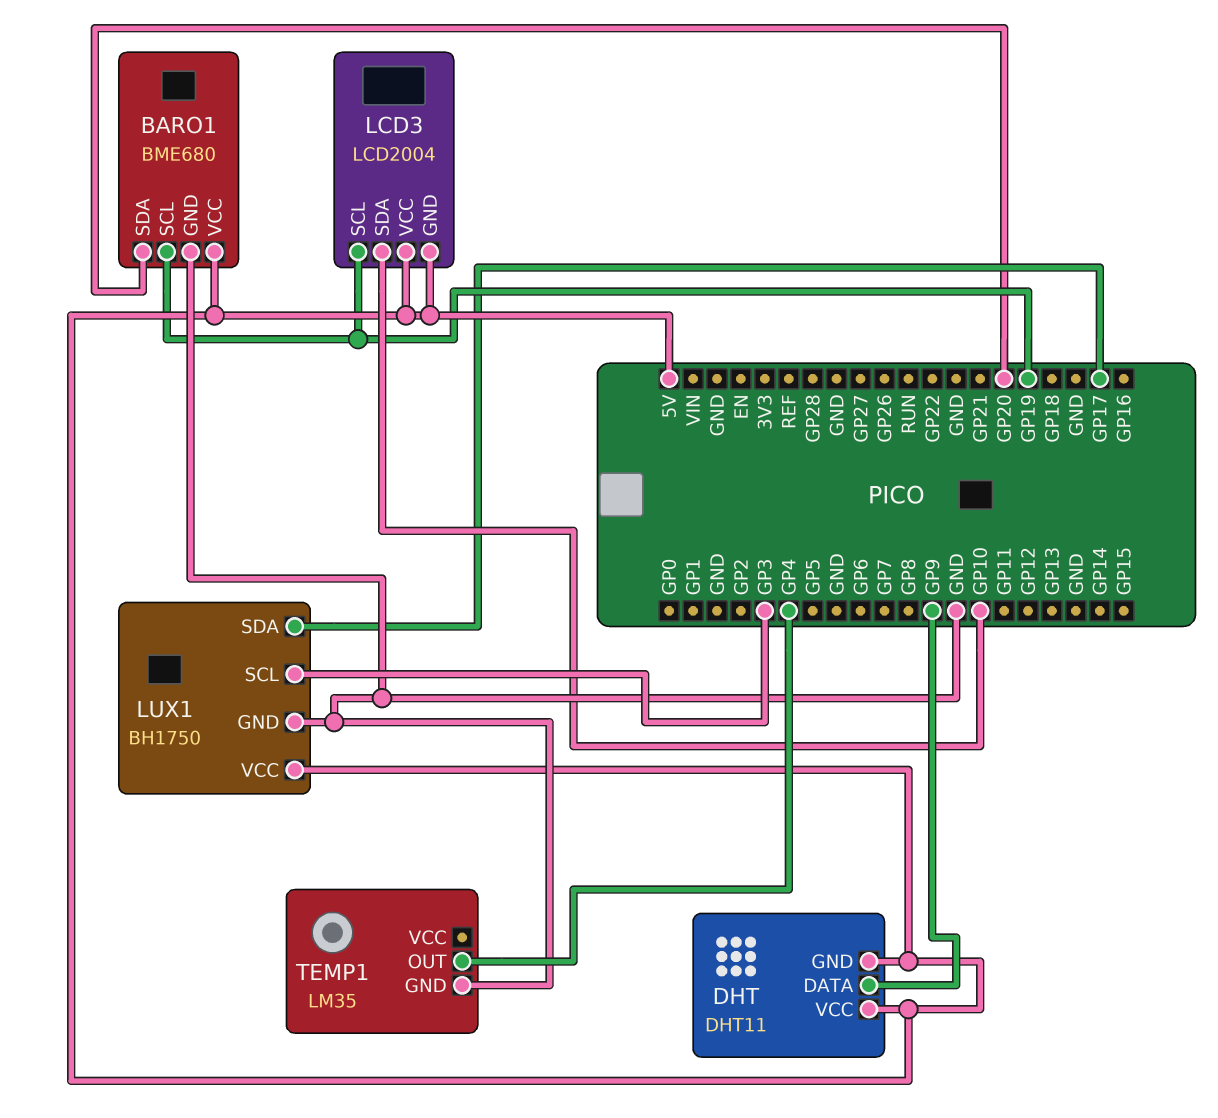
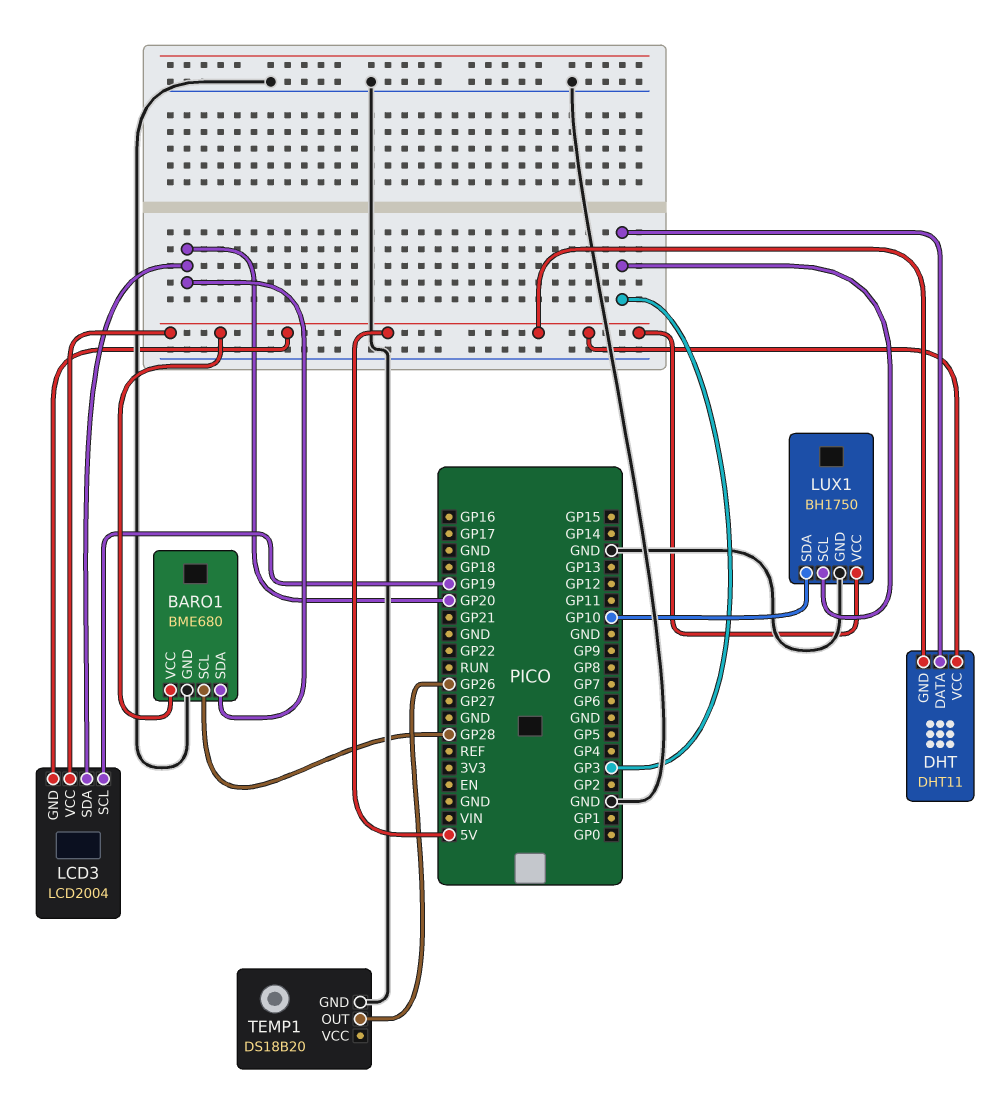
BARO1 pin SCL: GP19 -> GP28
DHT pin DATA: GP9 -> GP3
LCD3 pin SDA: GP10 -> GP20
LUX1 pin SDA: GP17 -> GP10
TEMP1: LM35 -> DS18B20
TEMP1 pin OUT: GP4 -> GP26

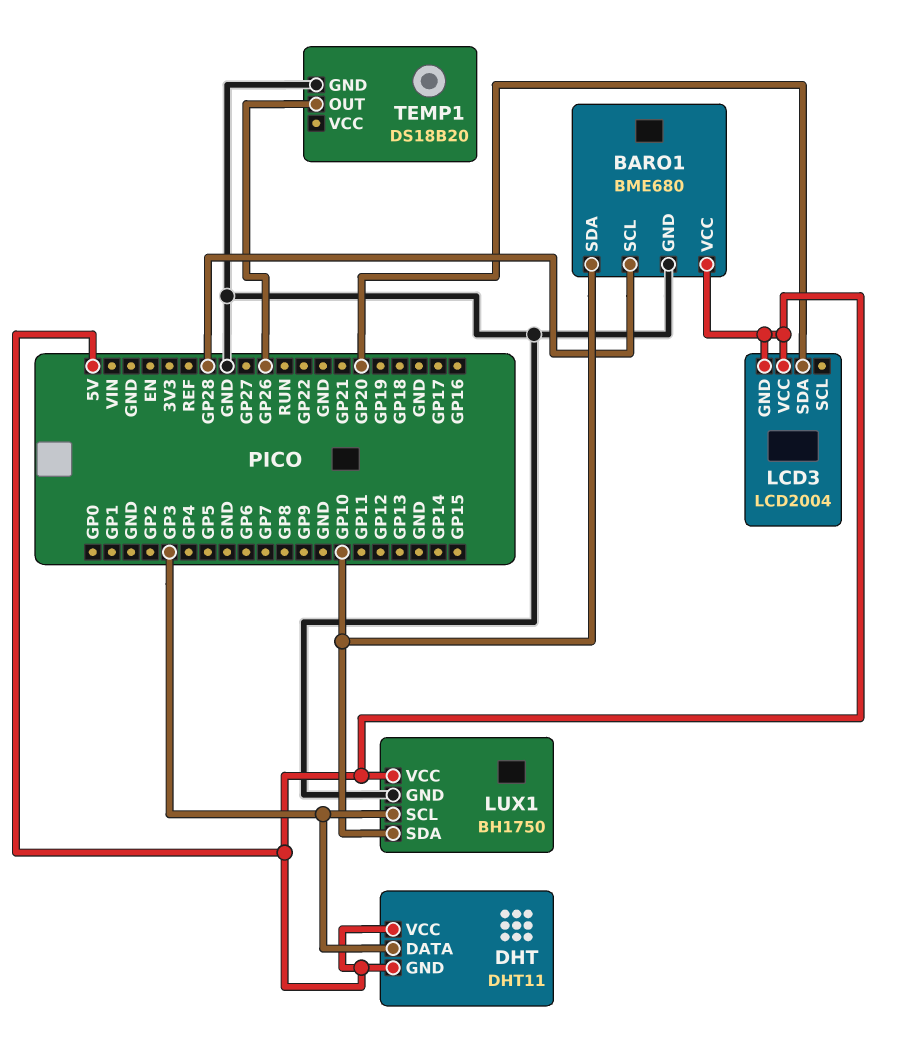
BARO1 pin SDA: GP20 -> GP10
LCD3 pin SCL: GP19 -> none

